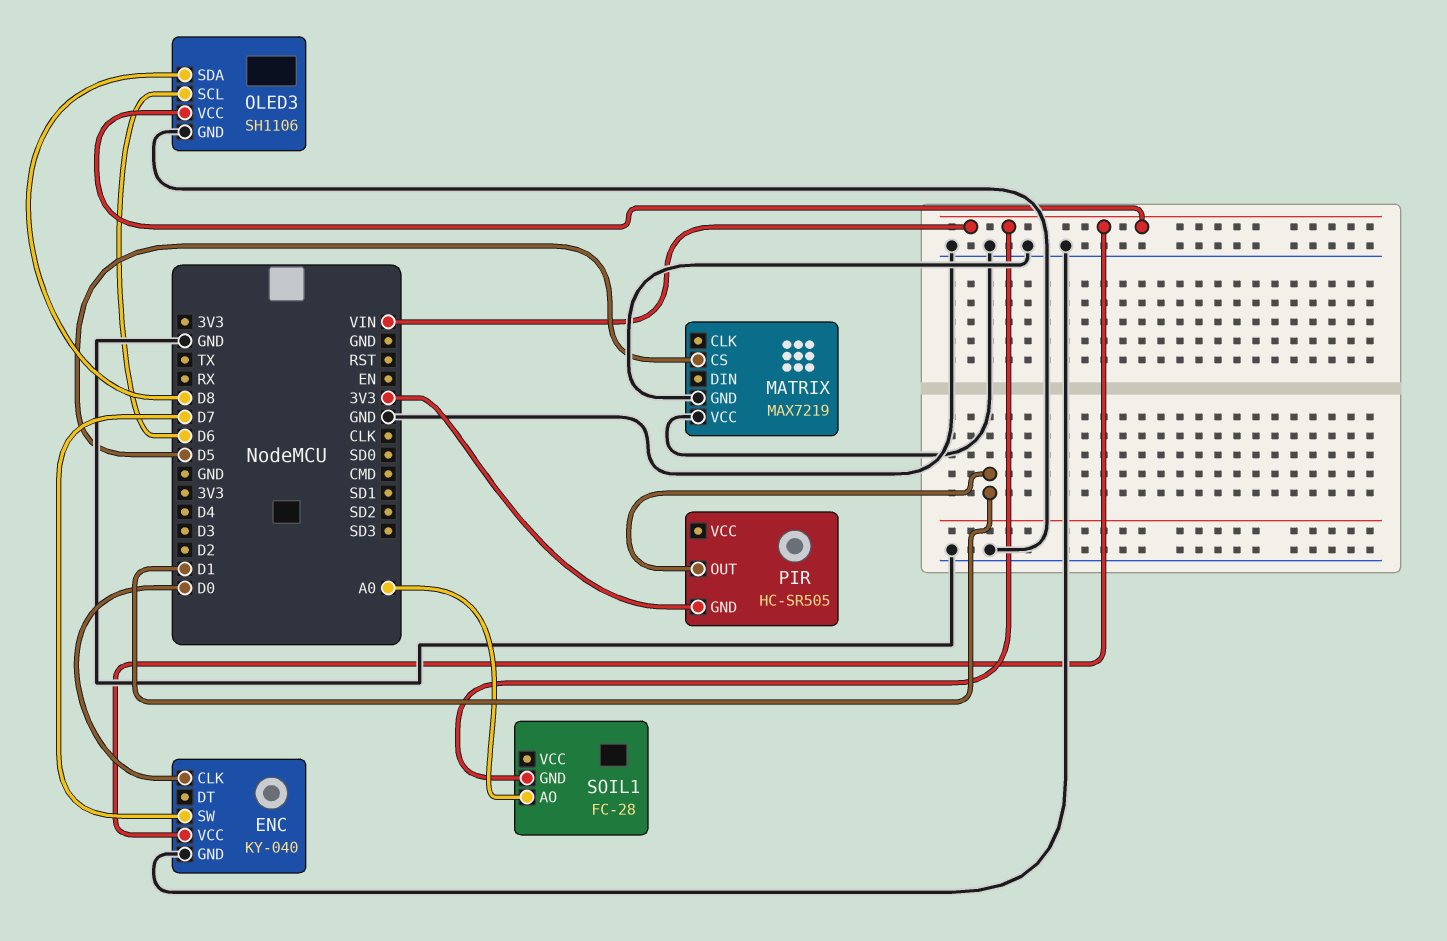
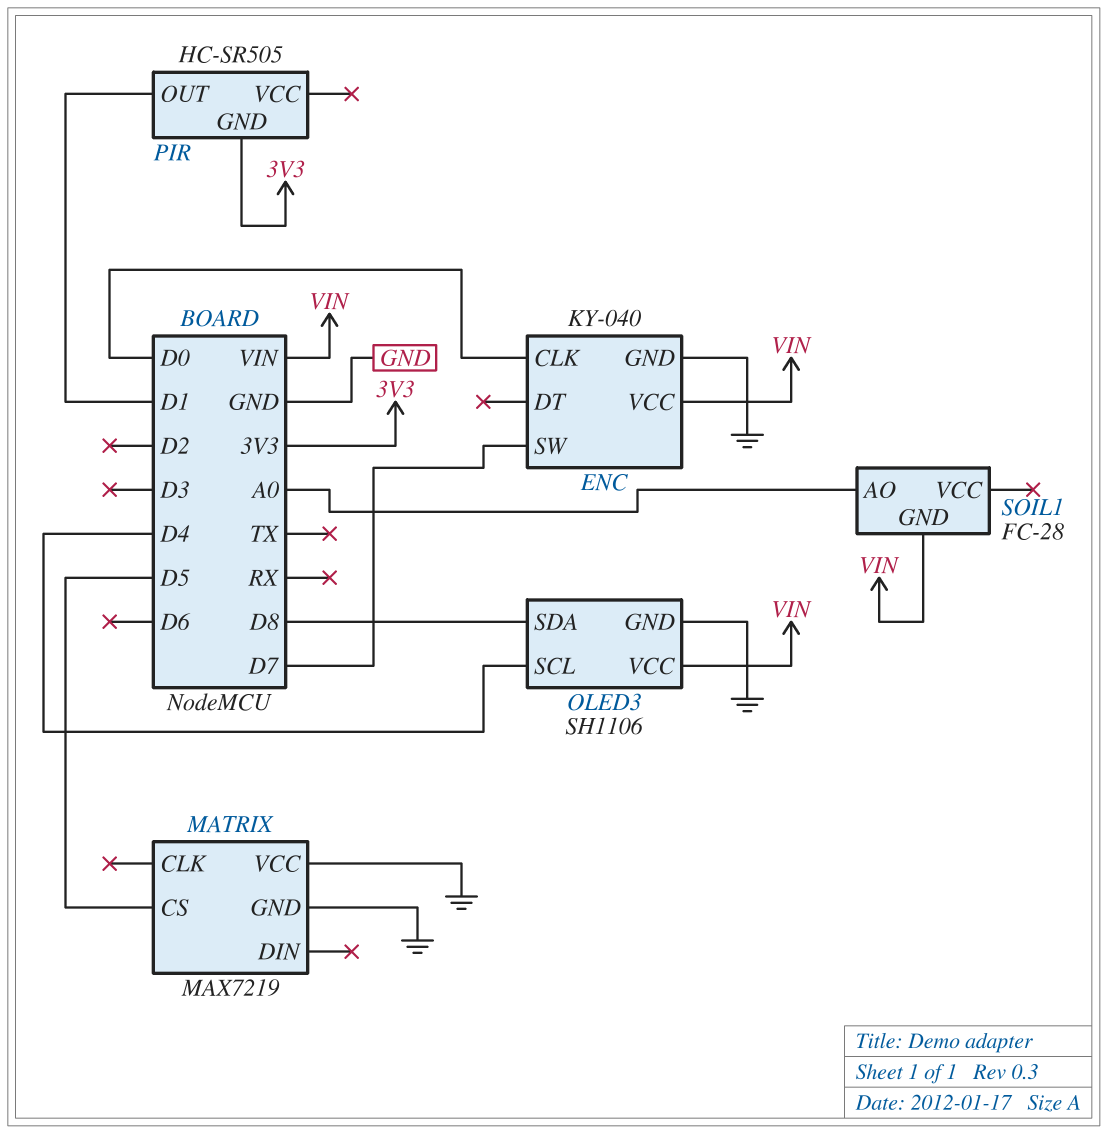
OLED3 pin SCL: D6 -> D4

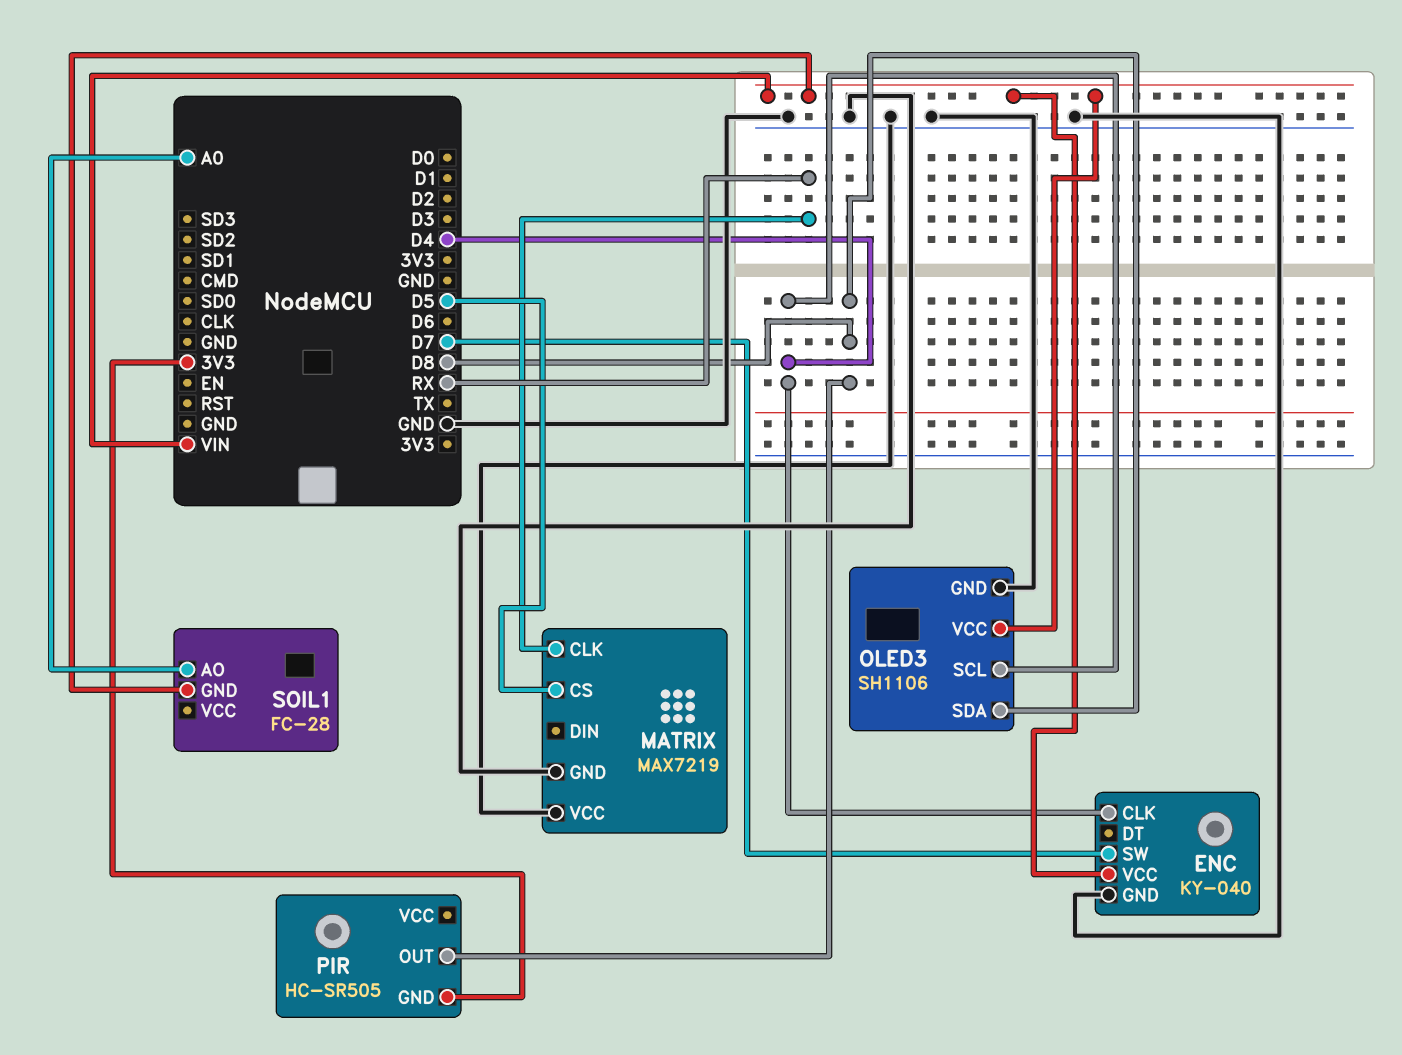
ENC pin CLK: D0 -> D4
MATRIX pin CLK: none -> RX
PIR pin OUT: D1 -> D8

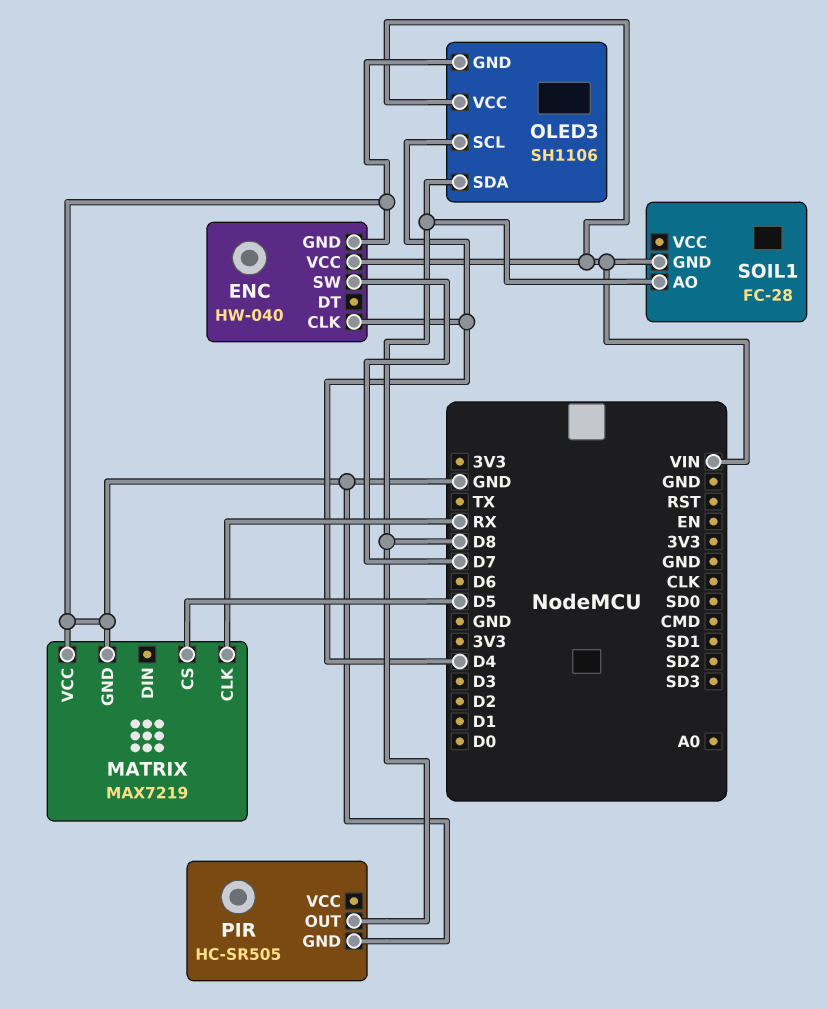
ENC: KY-040 -> HW-040
PIR pin GND: 3V3 -> GND
SOIL1 pin AO: A0 -> D8

